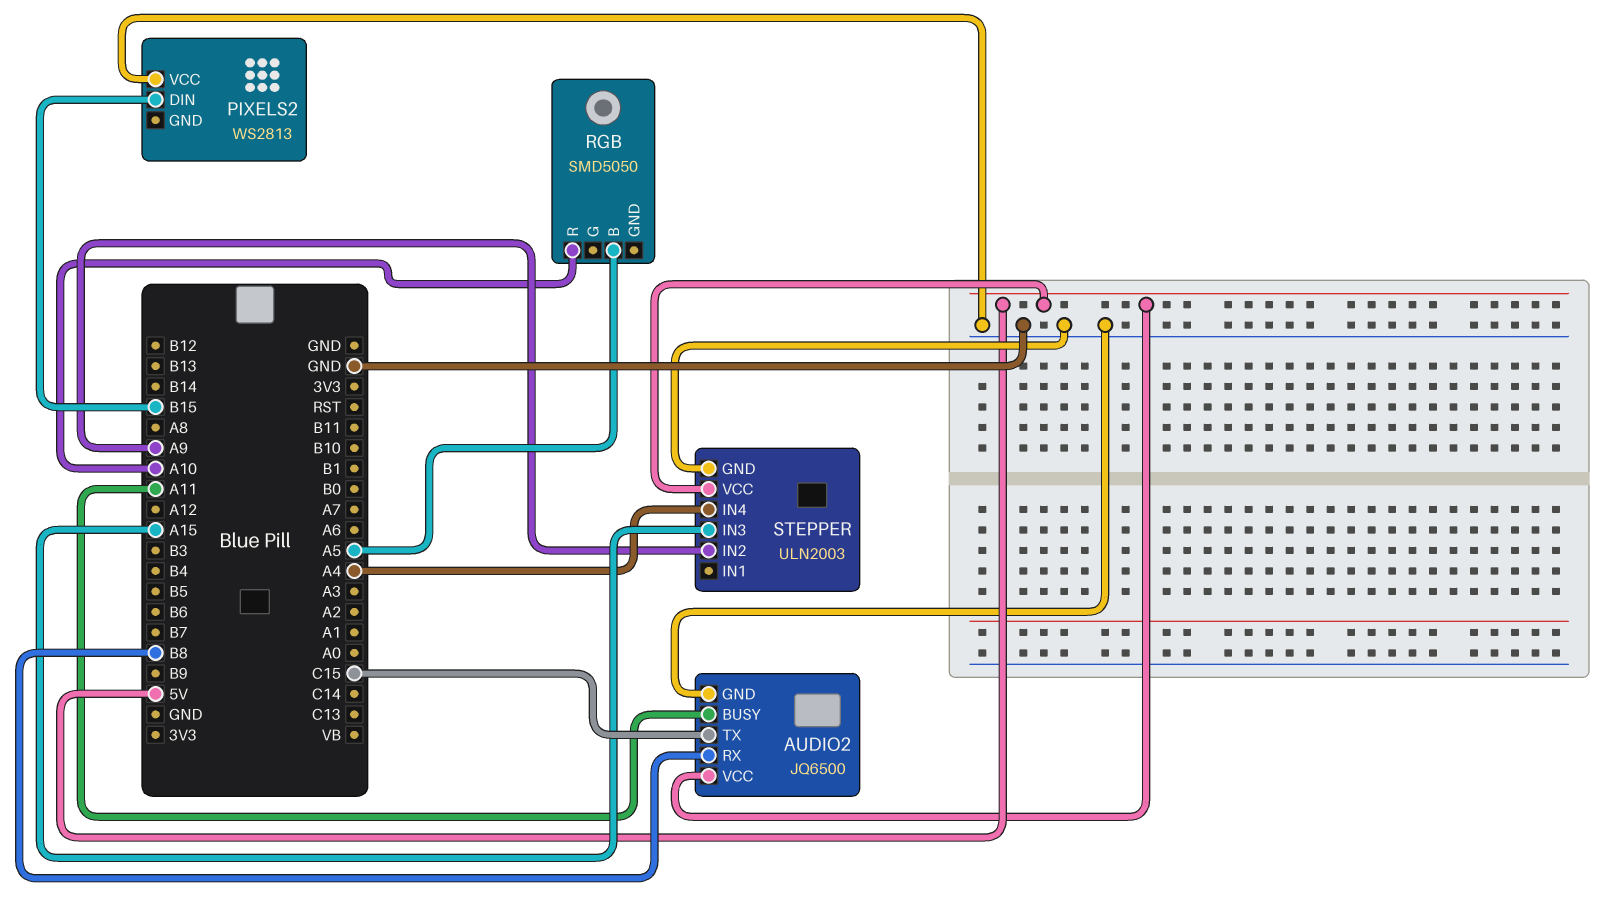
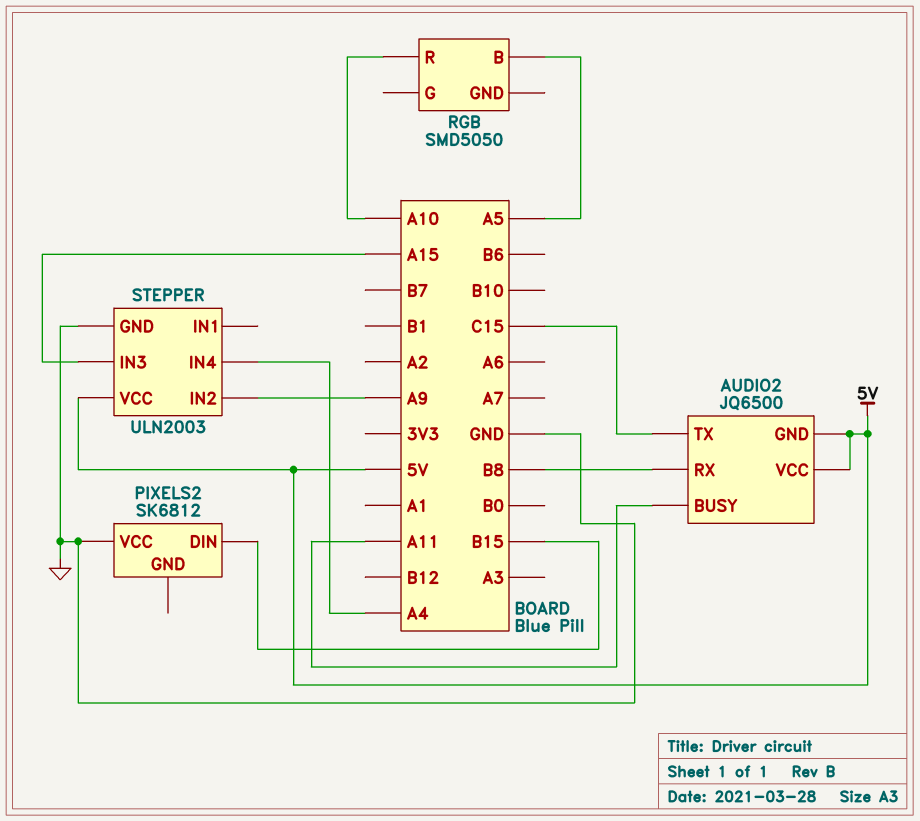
AUDIO2 pin GND: GND -> 5V
PIXELS2: WS2813 -> SK6812

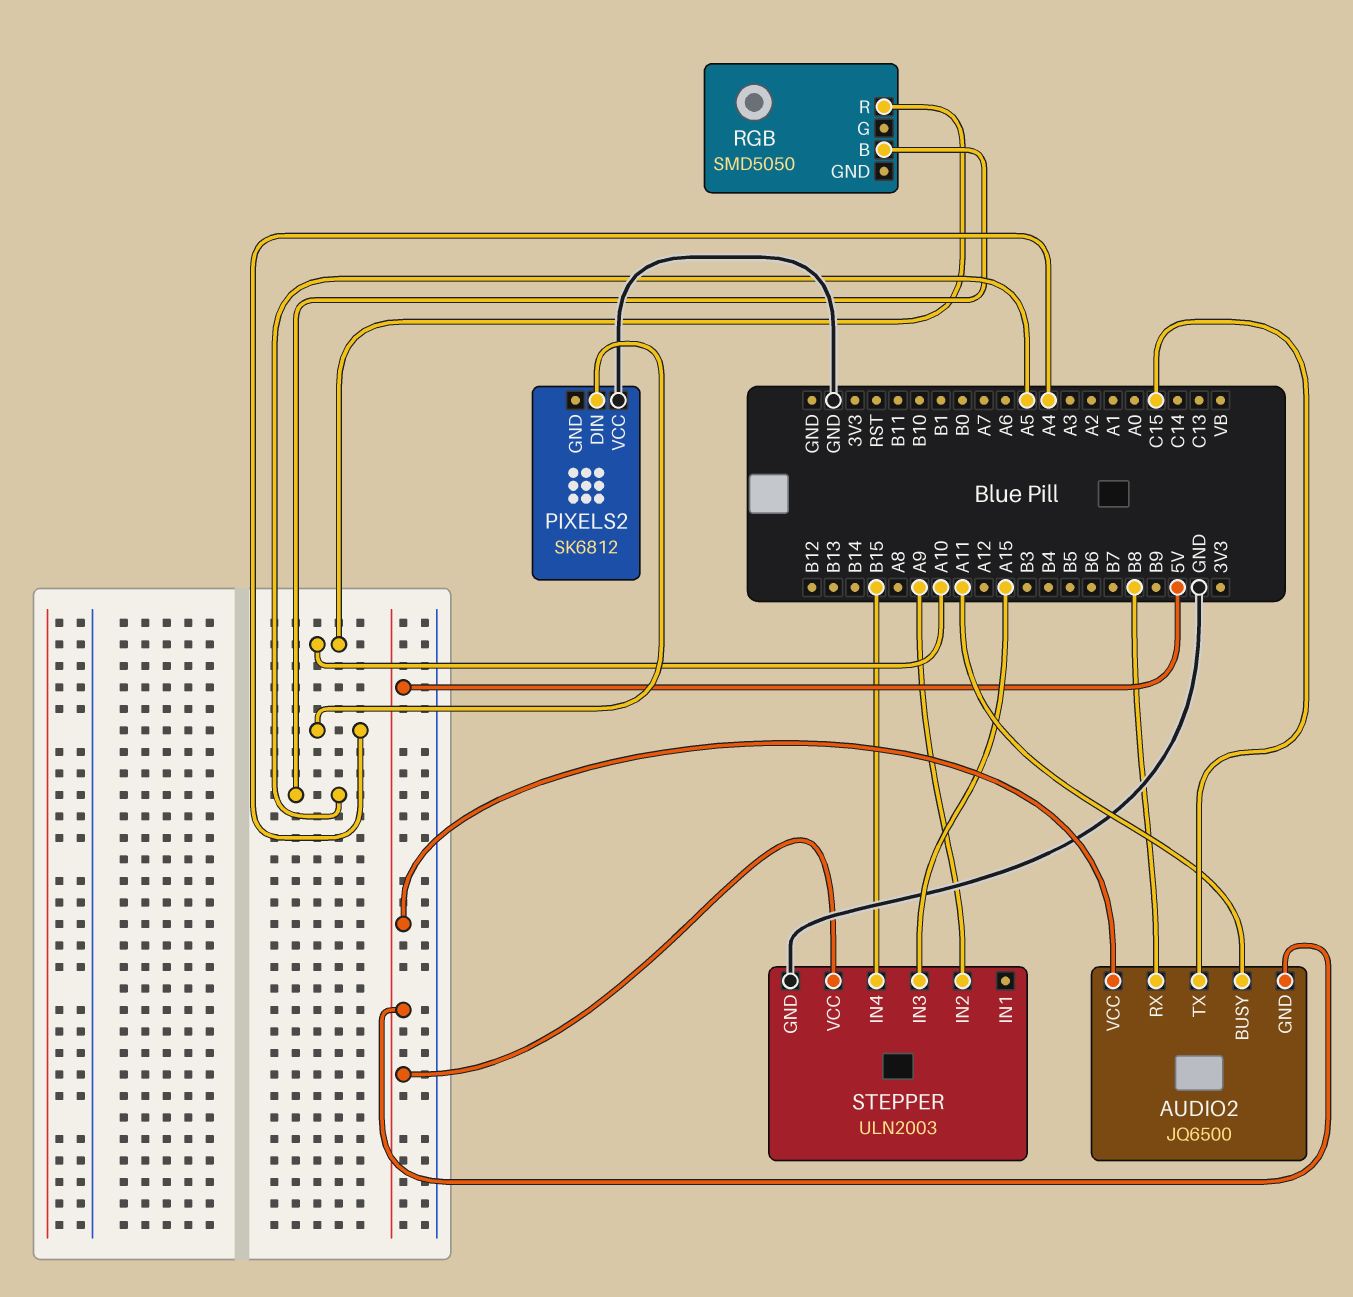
PIXELS2 pin DIN: B15 -> A4
STEPPER pin IN4: A4 -> B15

